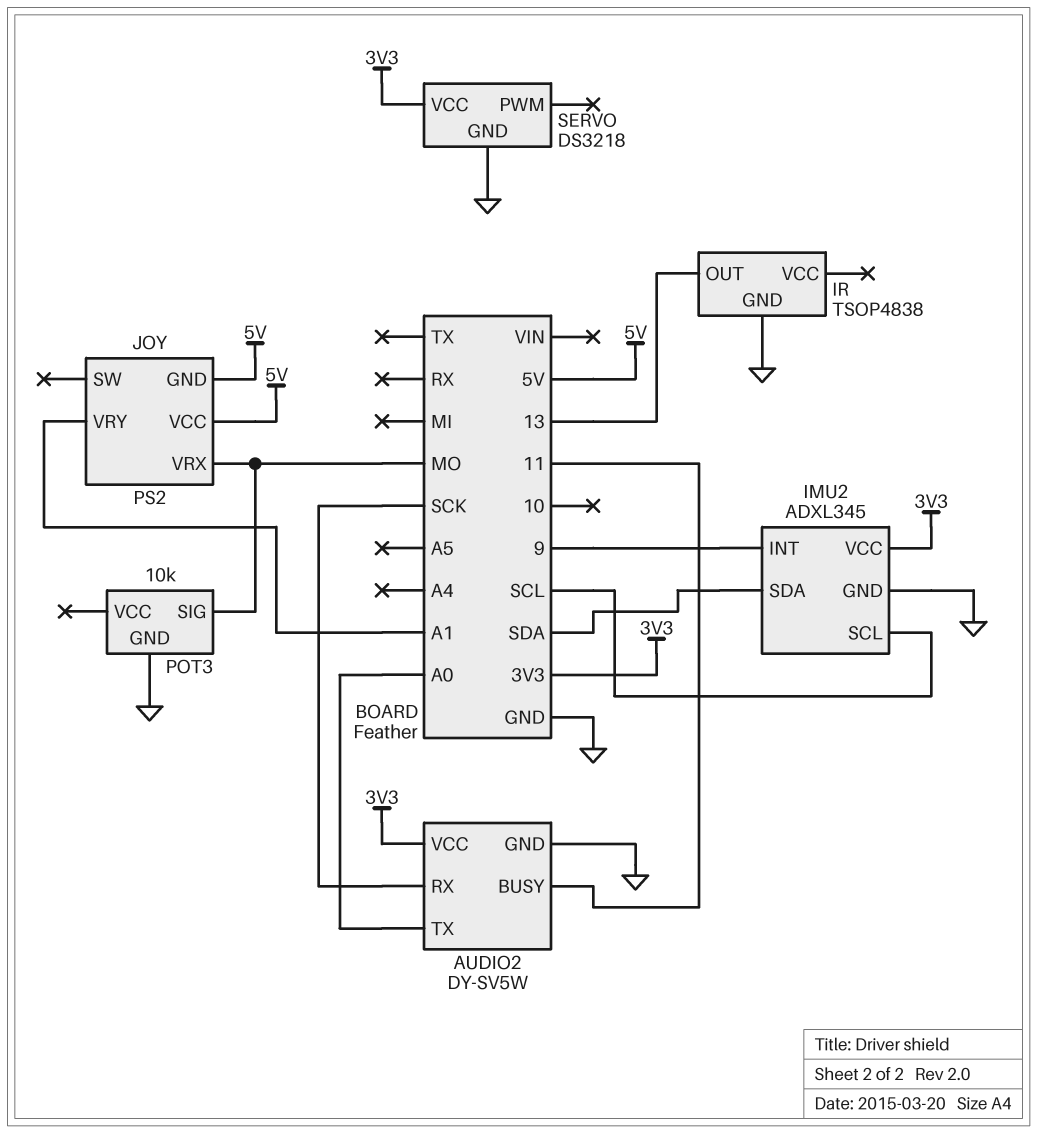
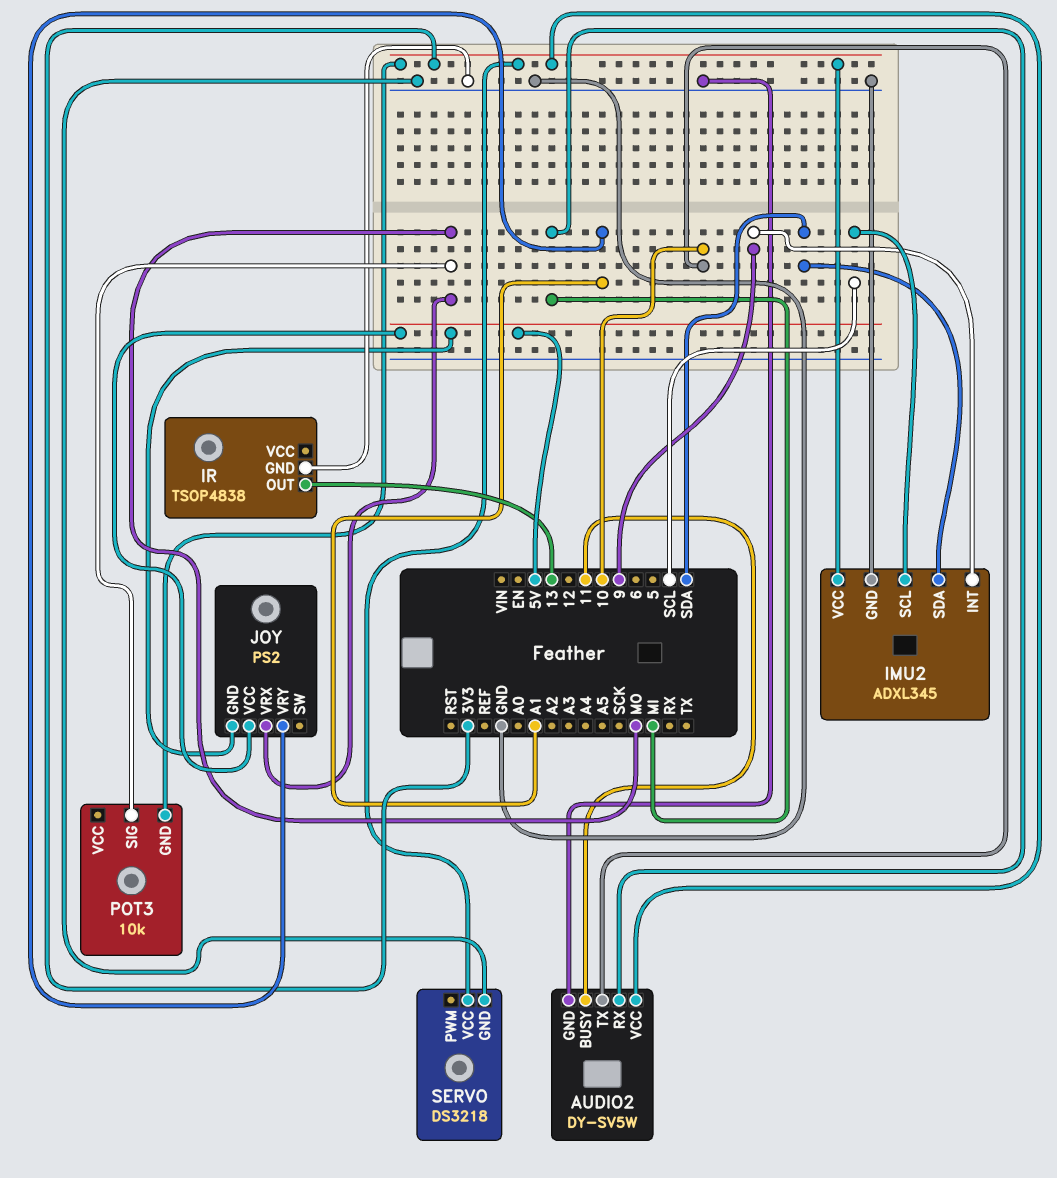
AUDIO2 pin RX: SCK -> MI
AUDIO2 pin TX: A0 -> 10
POT3 pin GND: GND -> 3V3

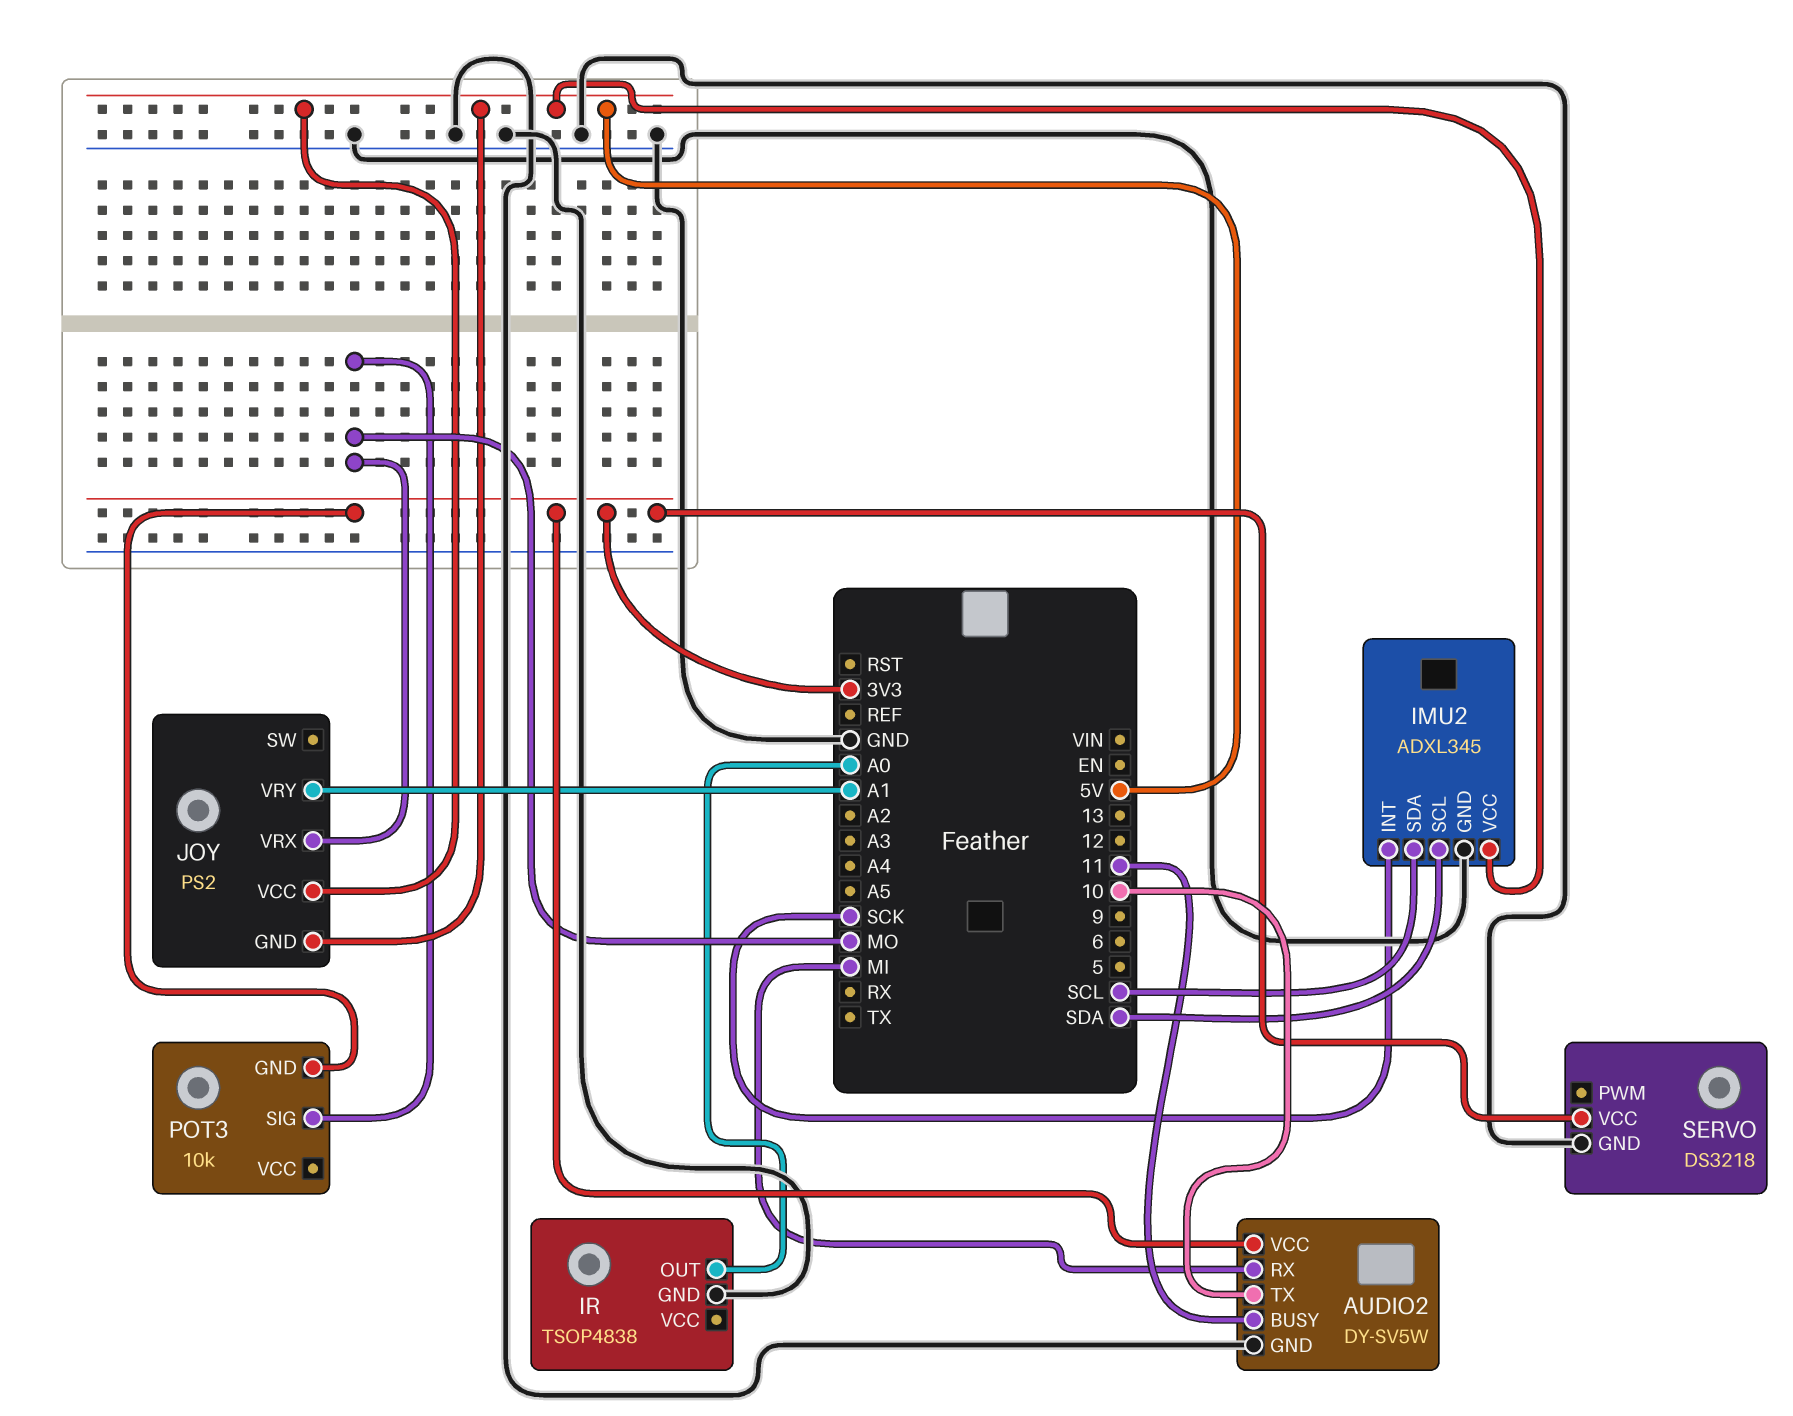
IMU2 pin INT: 9 -> SCK
IMU2 pin SCL: SCL -> SDA
IMU2 pin SDA: SDA -> SCL
IMU2 pin VCC: 3V3 -> 5V
IR pin OUT: 13 -> A0

